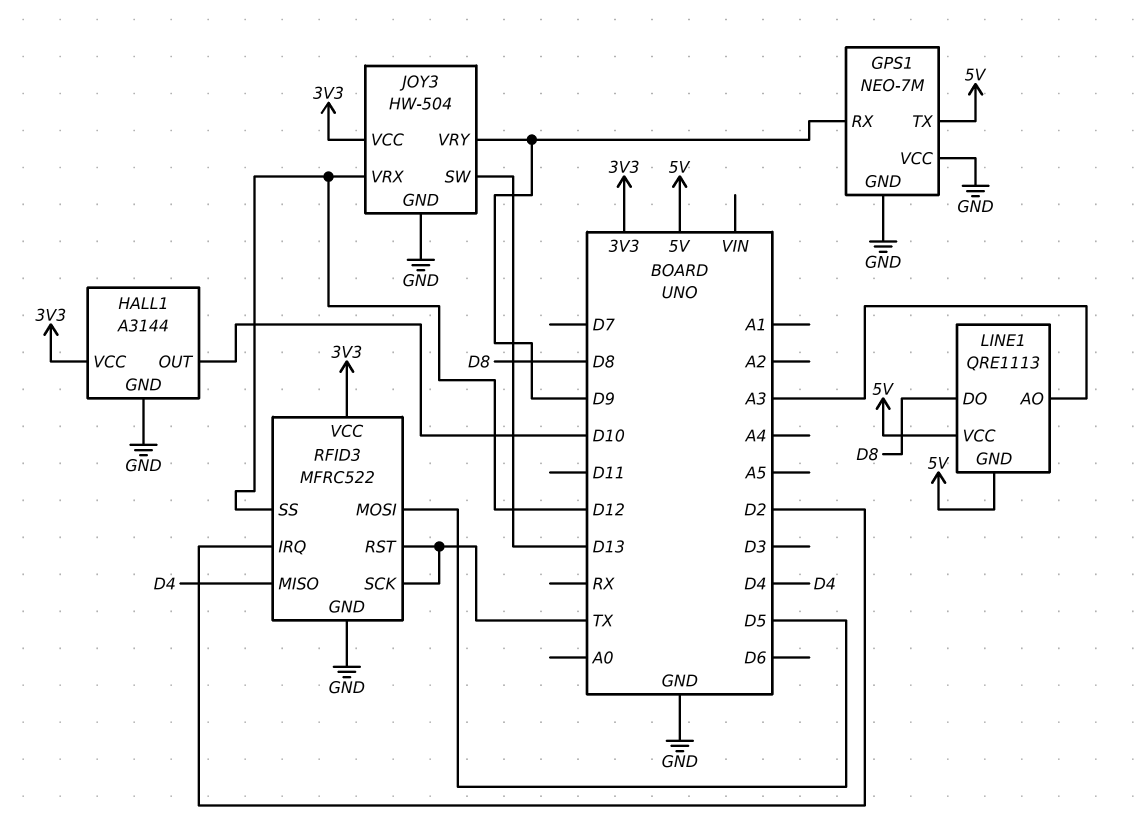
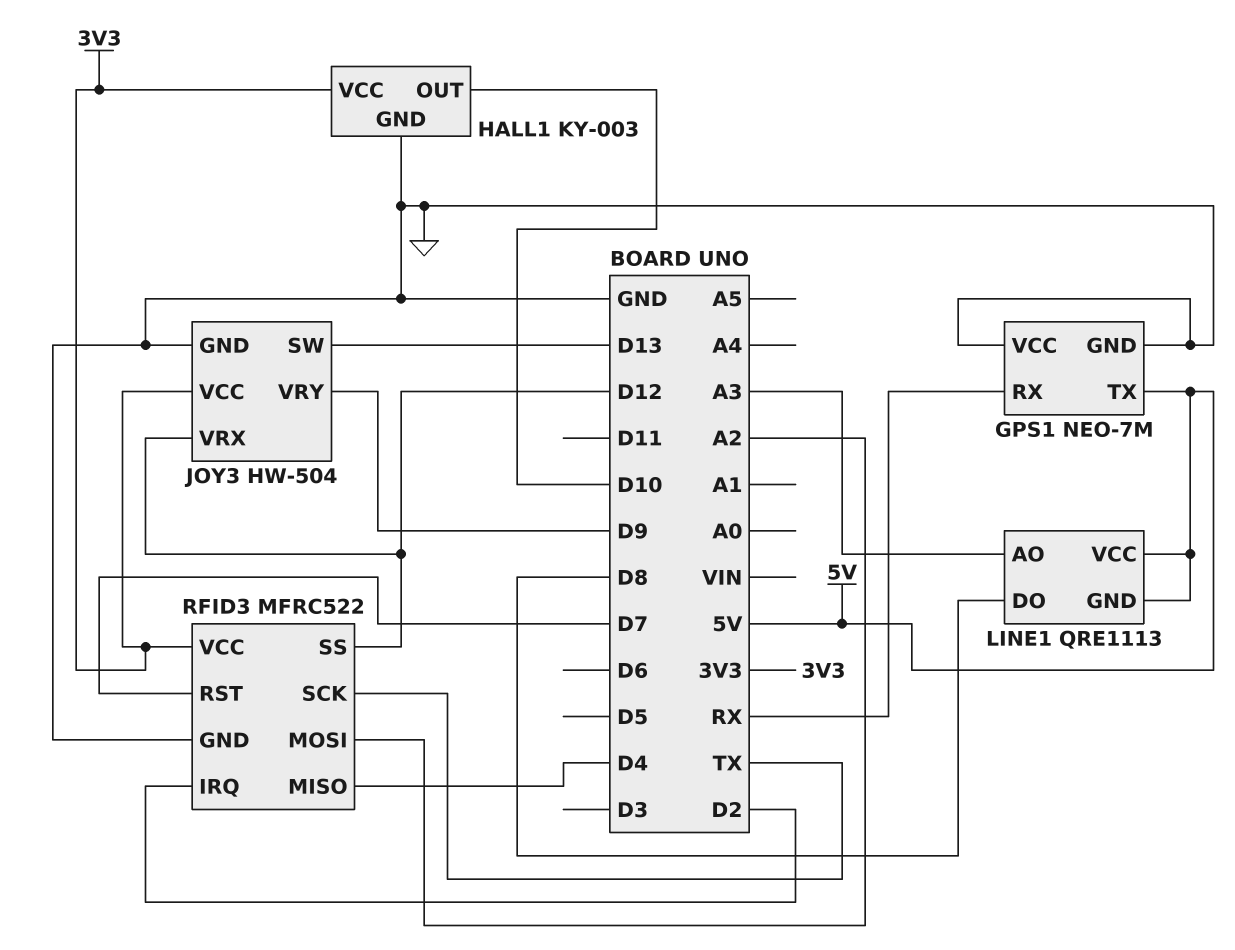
GPS1 pin RX: D9 -> RX
HALL1: A3144 -> KY-003
RFID3 pin MOSI: D5 -> A2
RFID3 pin RST: TX -> D7

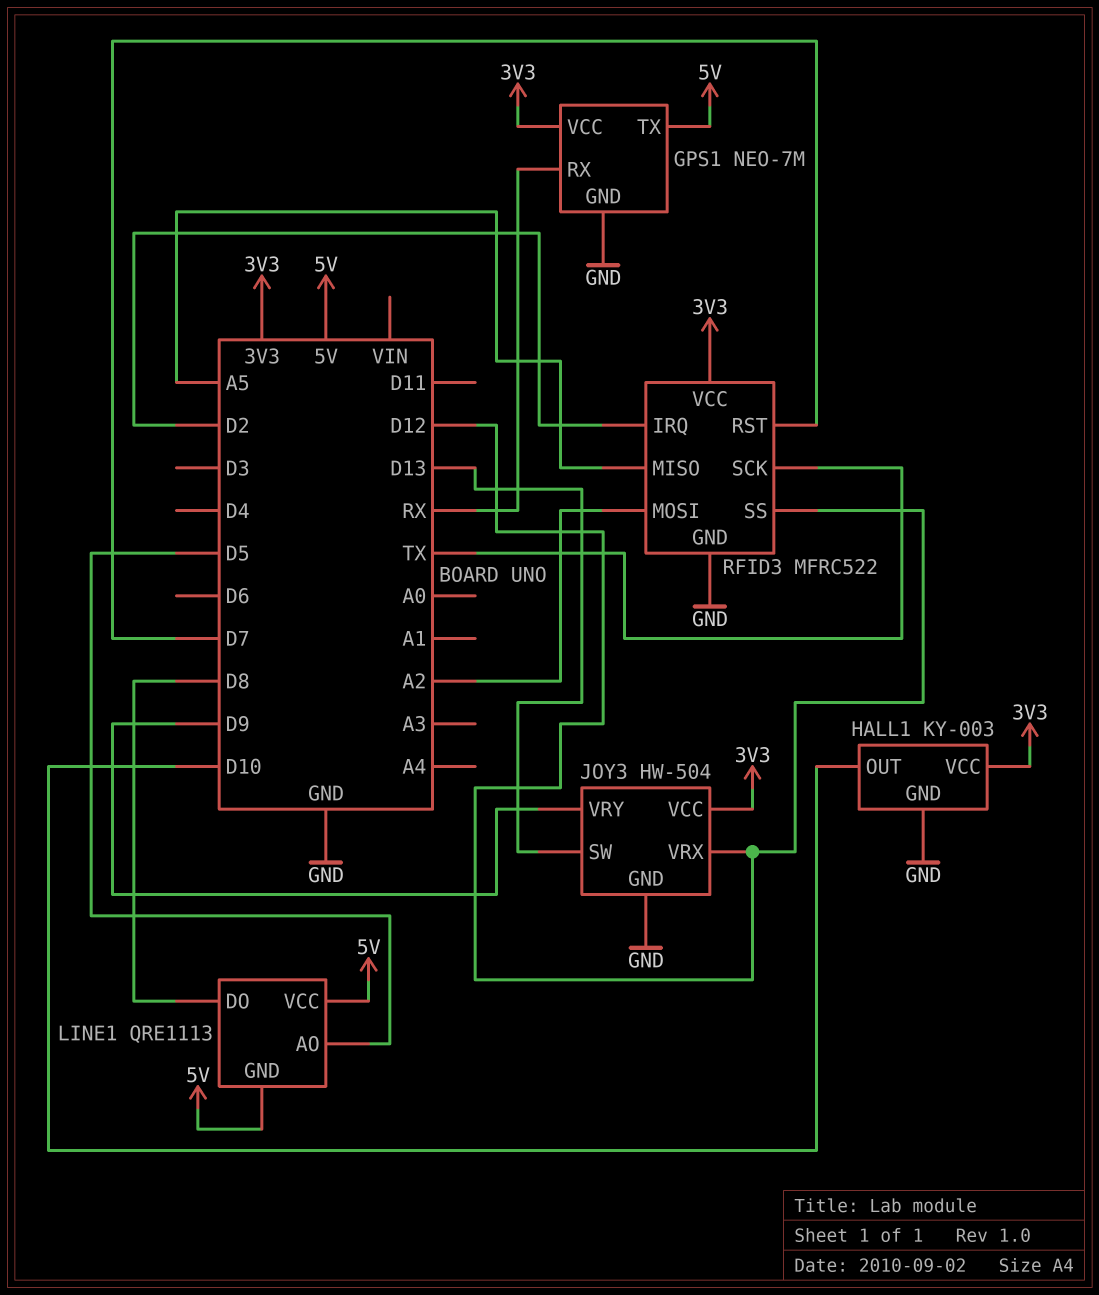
GPS1 pin VCC: GND -> 3V3
LINE1 pin AO: A3 -> D5
RFID3 pin MISO: D4 -> A5

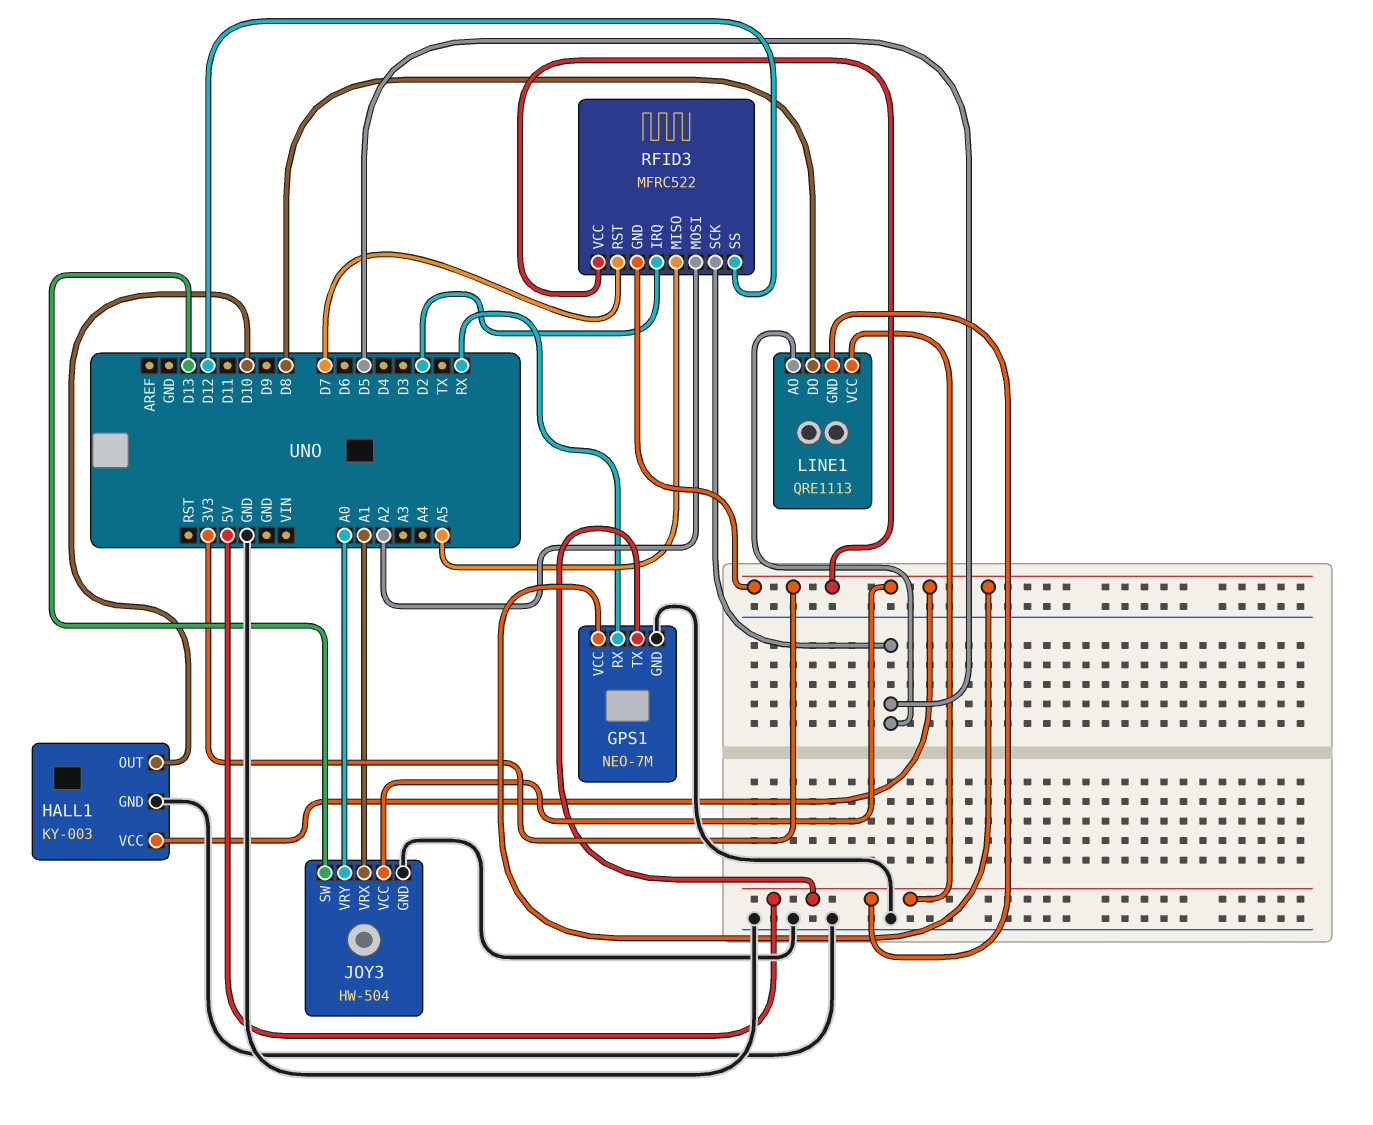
JOY3 pin VRX: D12 -> A1
JOY3 pin VRY: D9 -> A0
RFID3 pin GND: GND -> 3V3
RFID3 pin SCK: TX -> D5

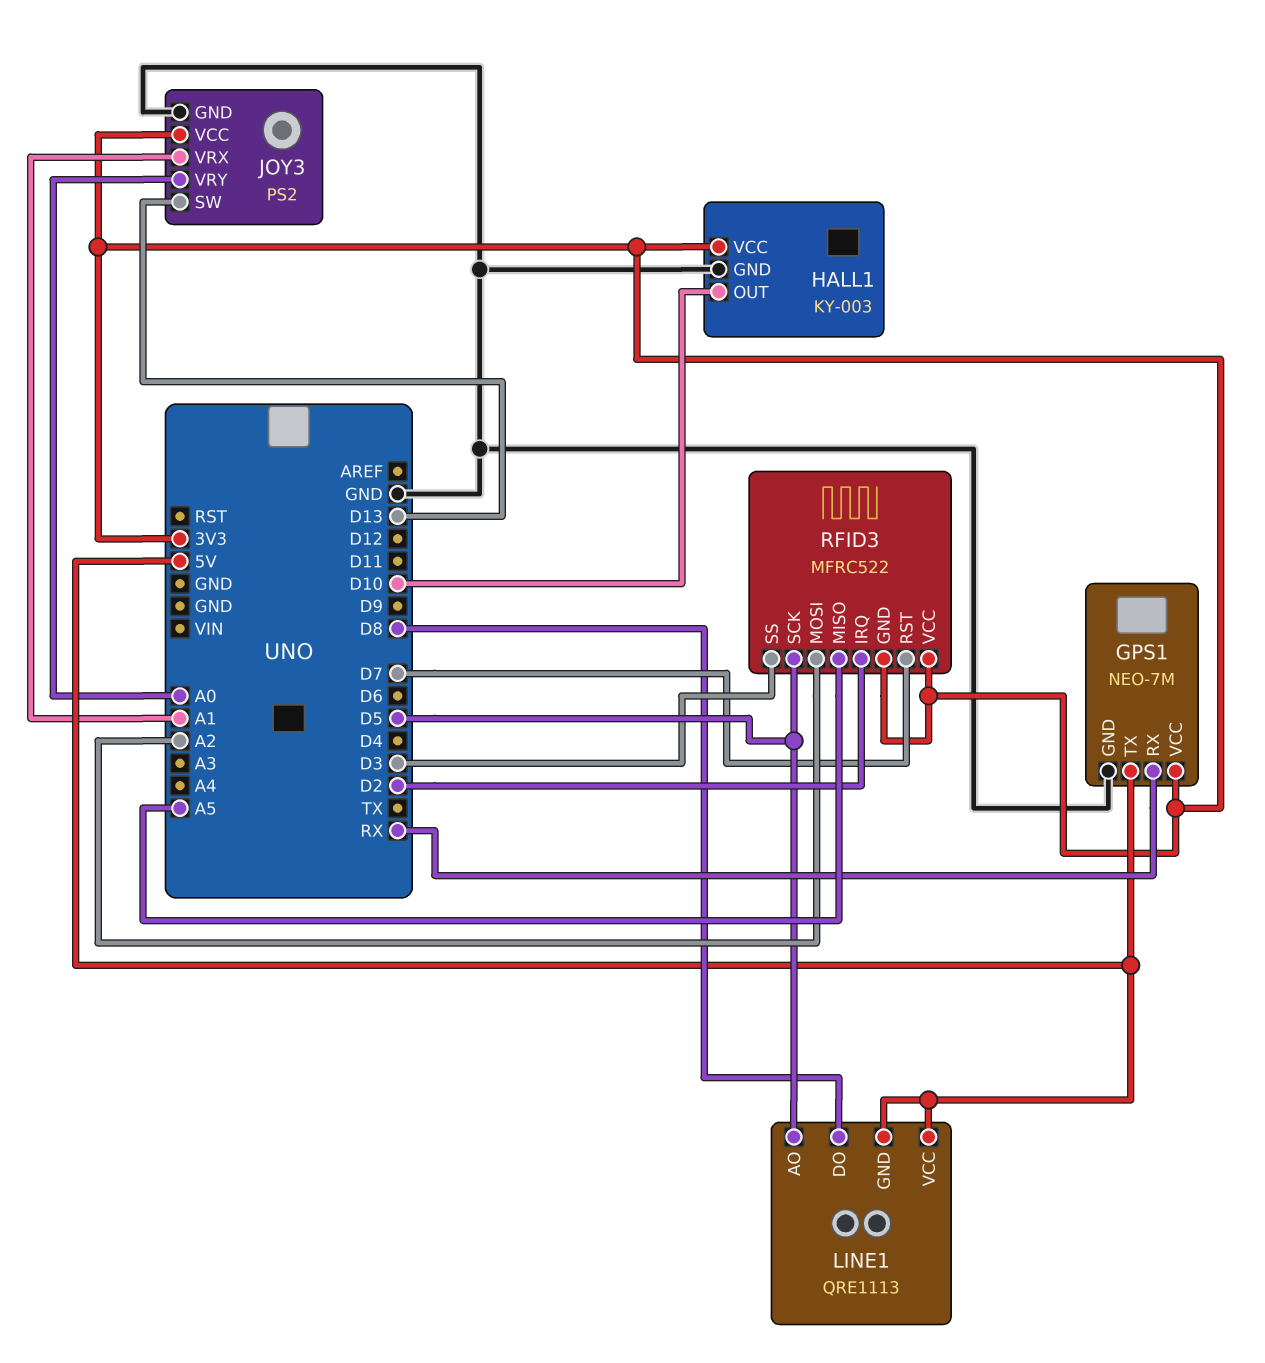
JOY3: HW-504 -> PS2
RFID3 pin SS: D12 -> D3

